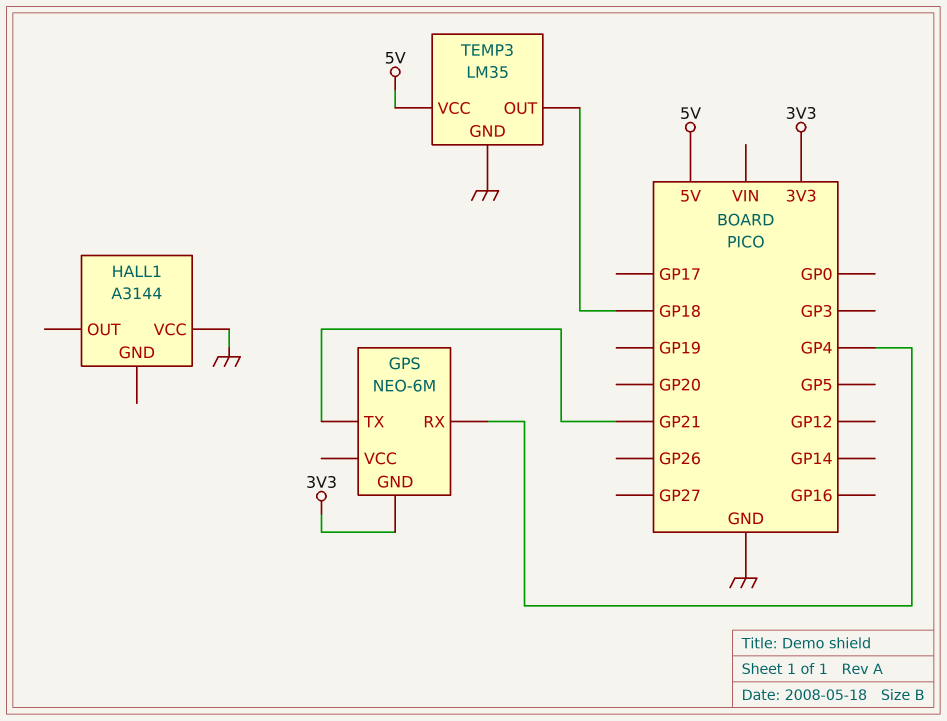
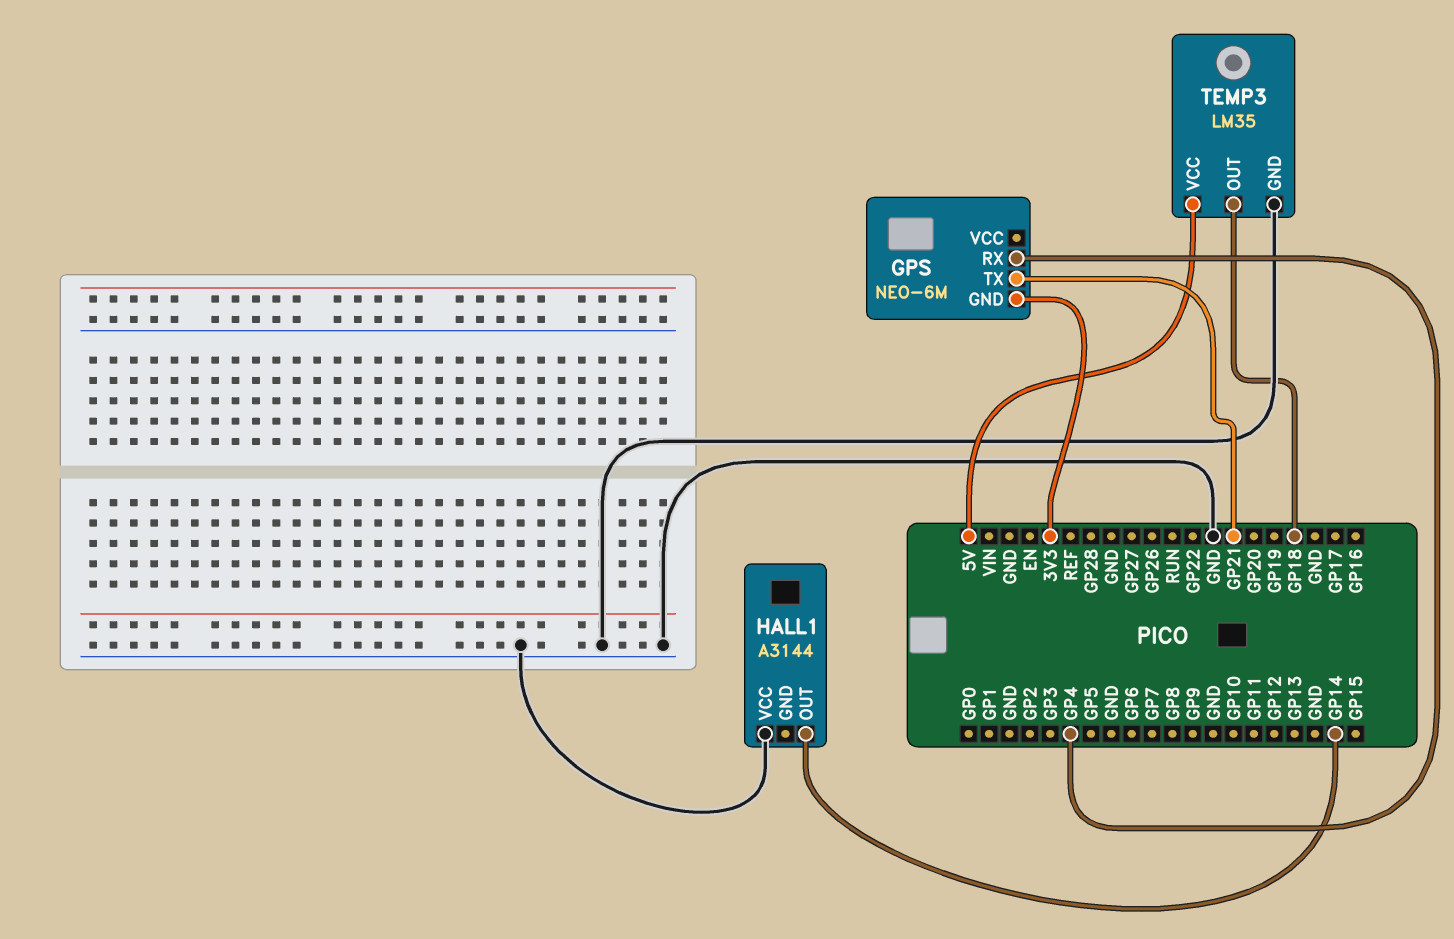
HALL1 pin OUT: none -> GP14

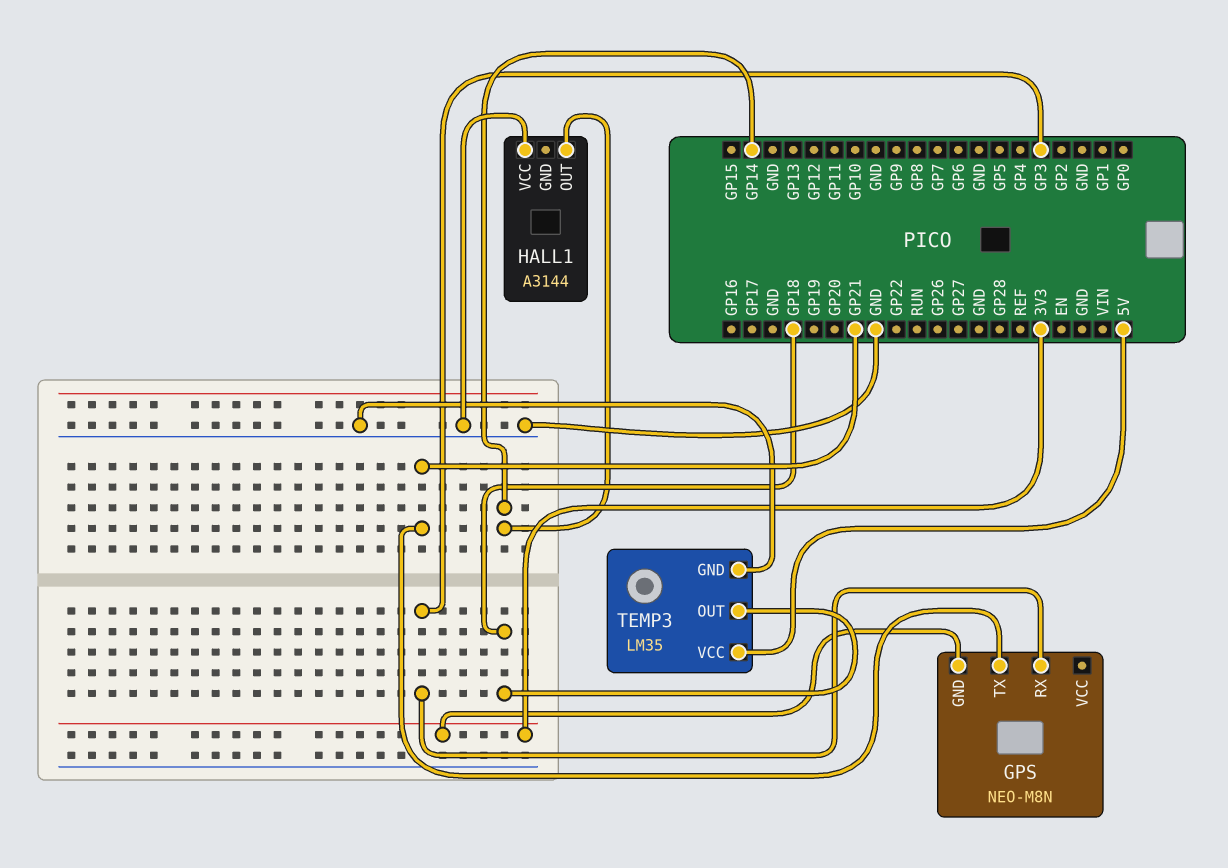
GPS: NEO-6M -> NEO-M8N
GPS pin RX: GP4 -> GP3

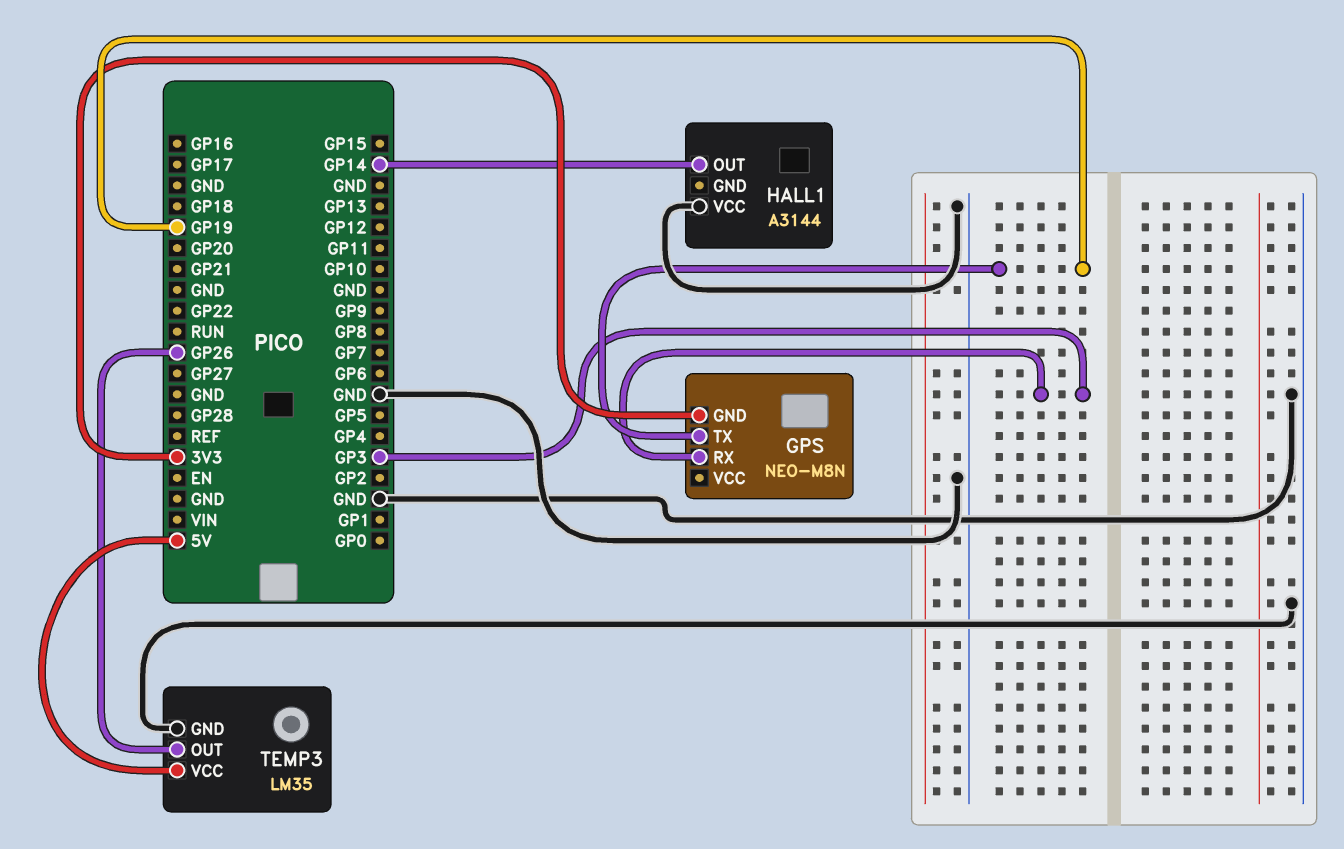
GPS pin TX: GP21 -> GP19
TEMP3 pin OUT: GP18 -> GP26

